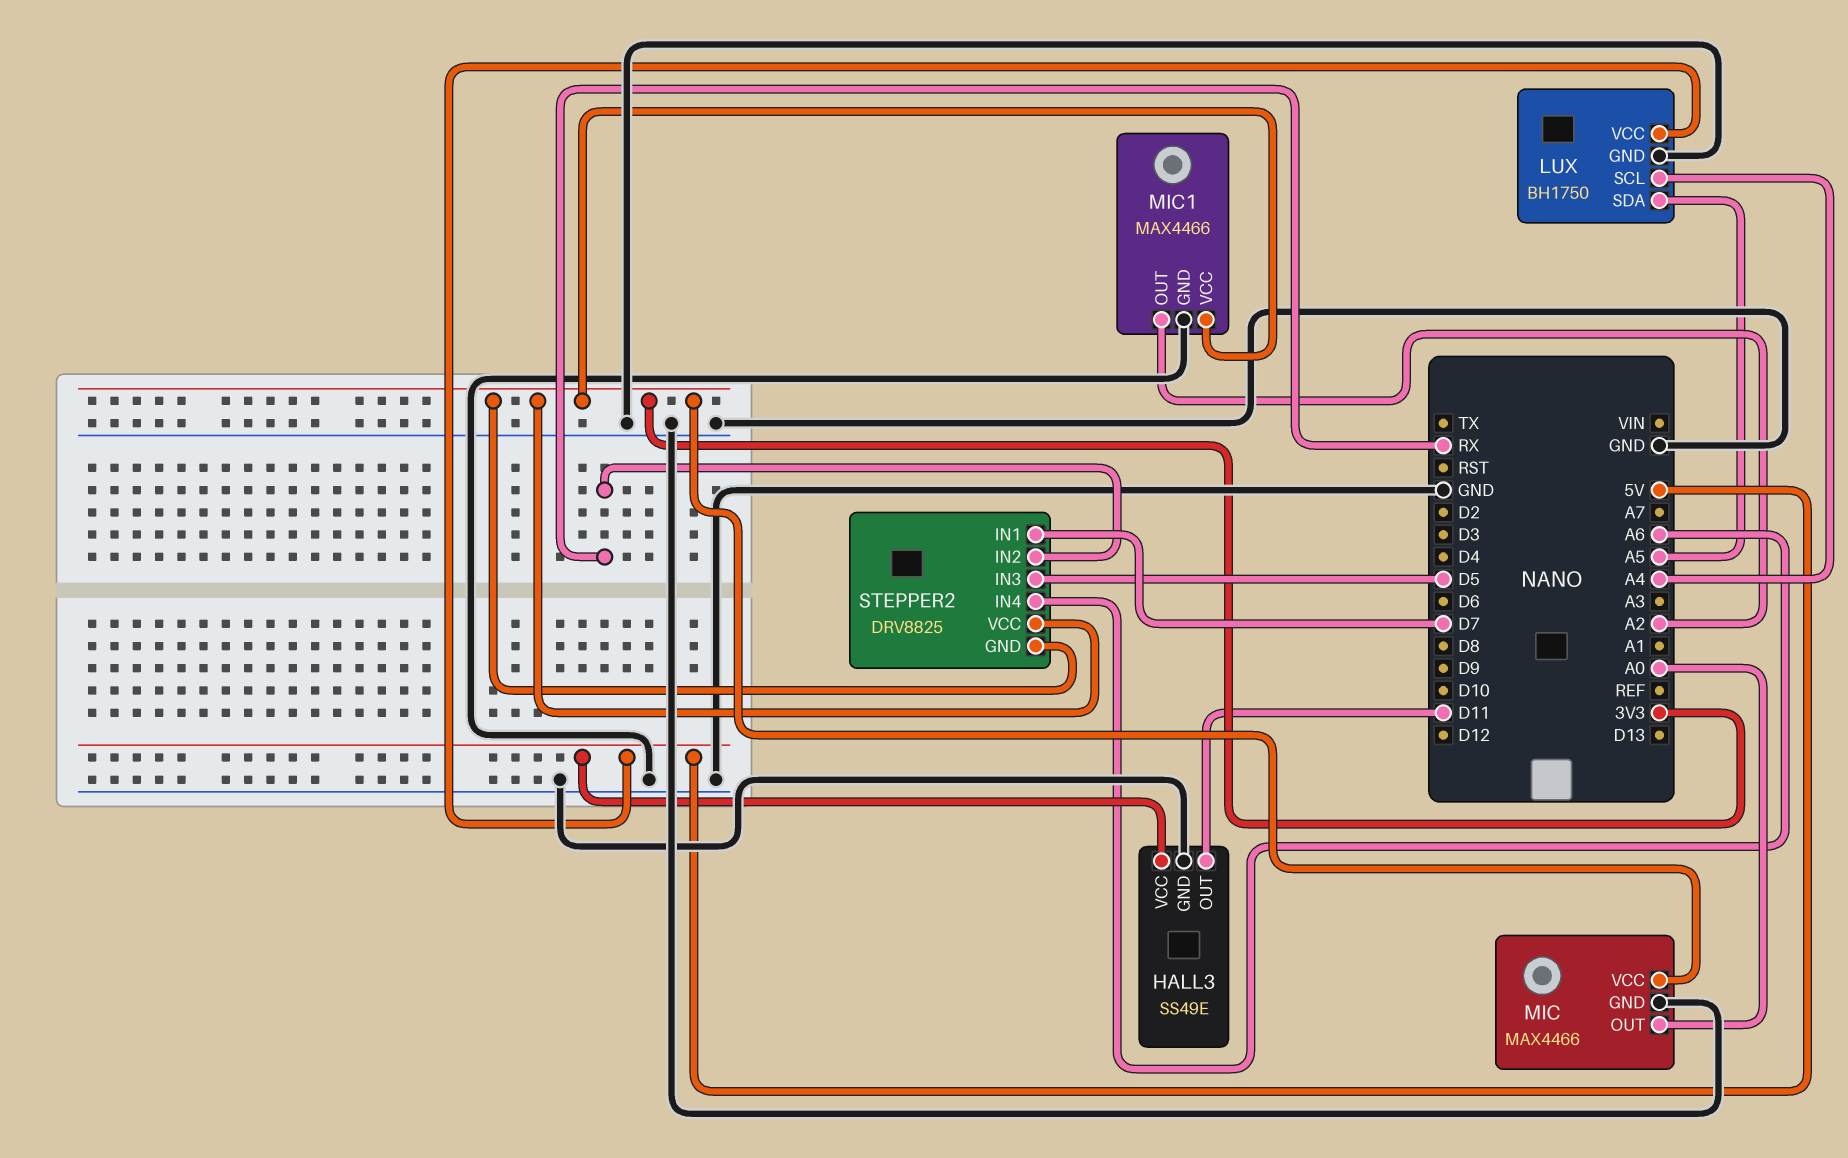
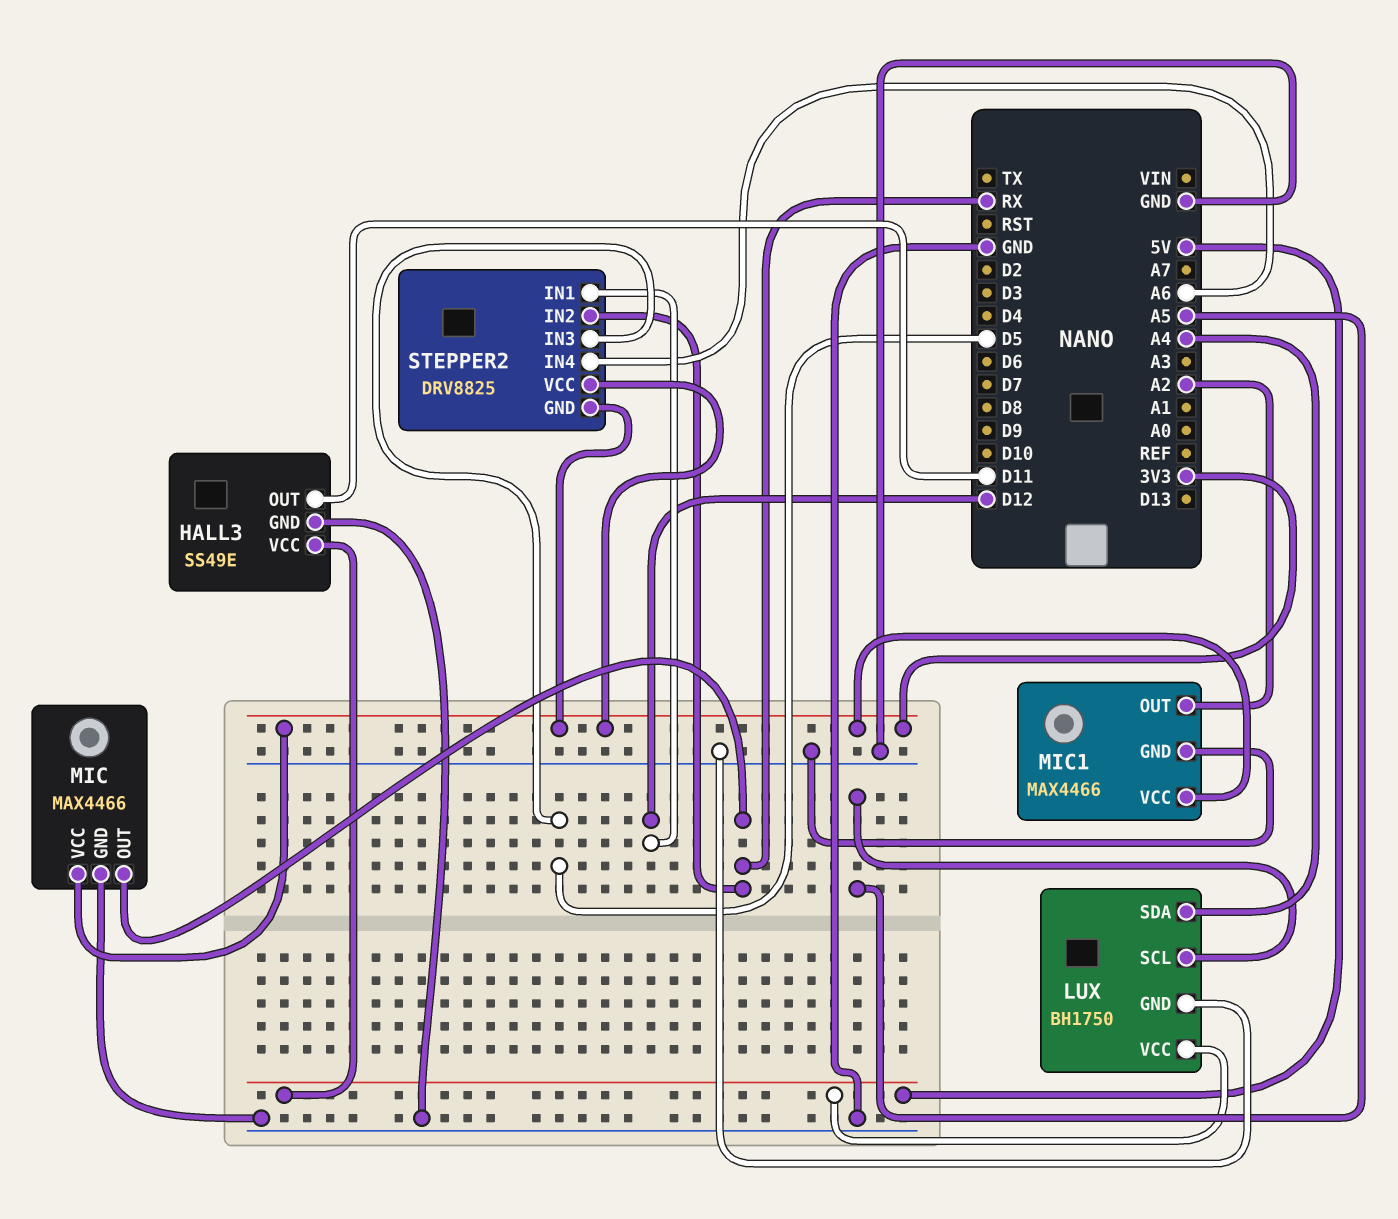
LUX pin SCL: A4 -> A5
LUX pin SDA: A5 -> A4
MIC pin OUT: A0 -> RX
STEPPER2 pin IN1: D7 -> D12

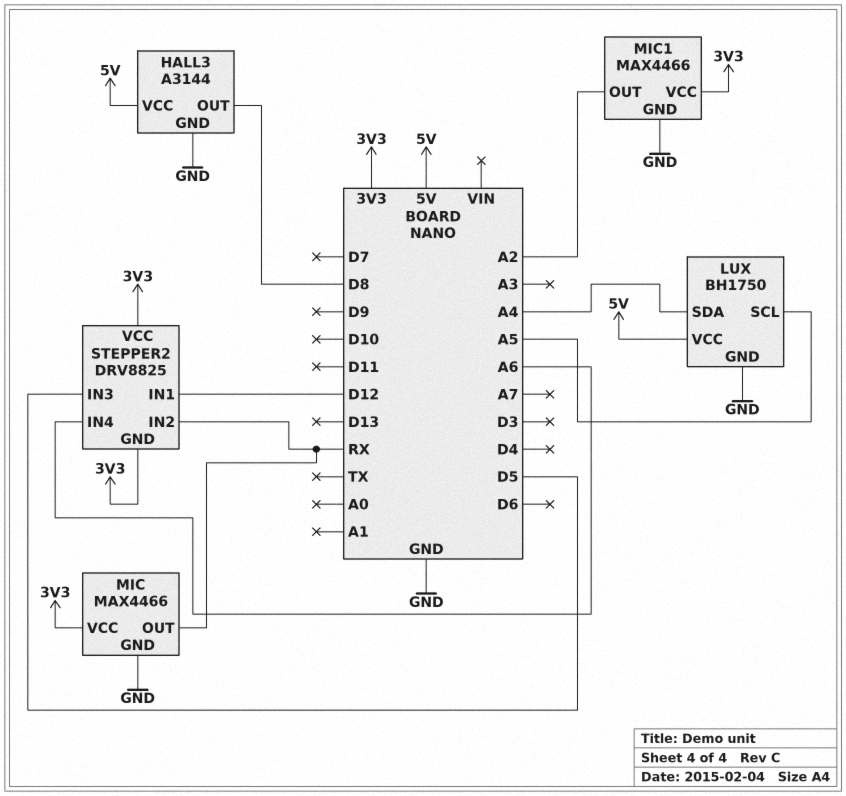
HALL3: SS49E -> A3144
HALL3 pin OUT: D11 -> D8

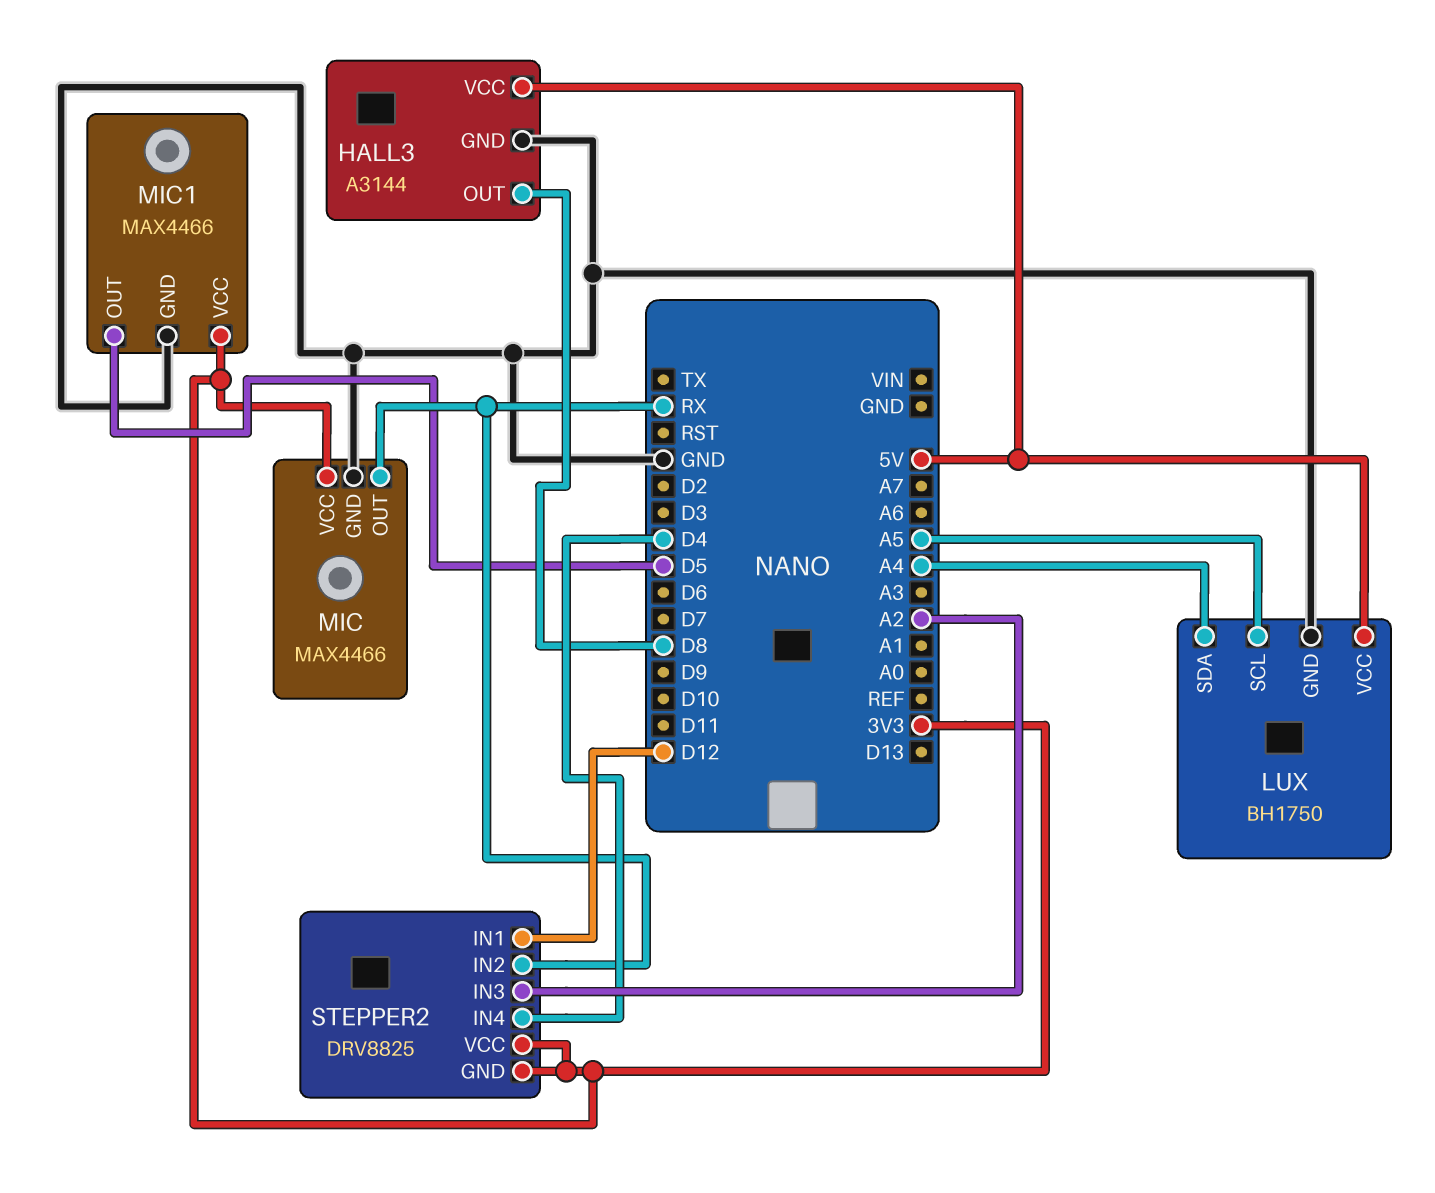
MIC1 pin OUT: A2 -> D5
STEPPER2 pin IN3: D5 -> A2
STEPPER2 pin IN4: A6 -> D4

